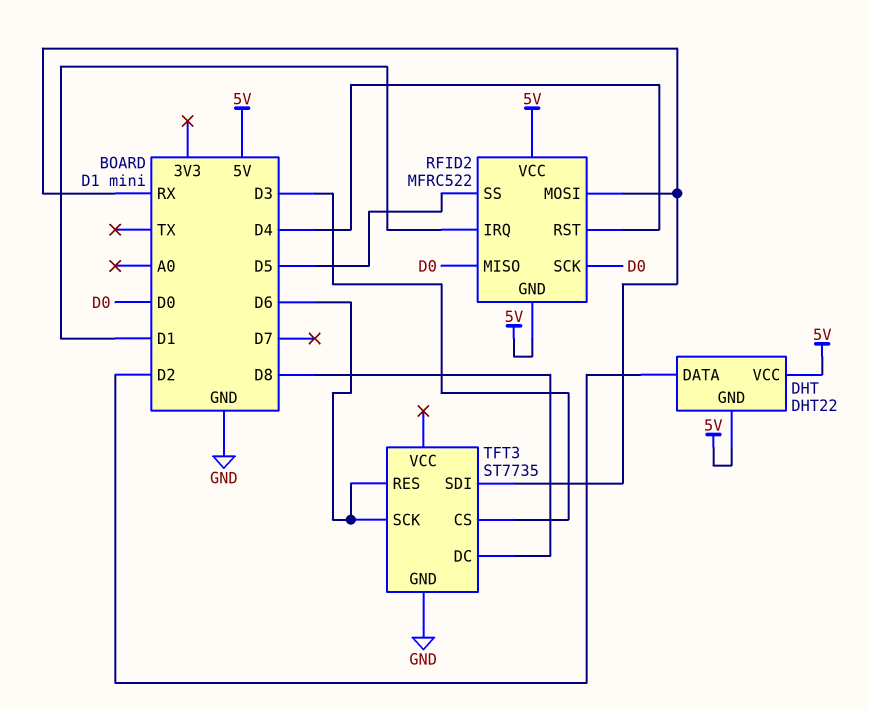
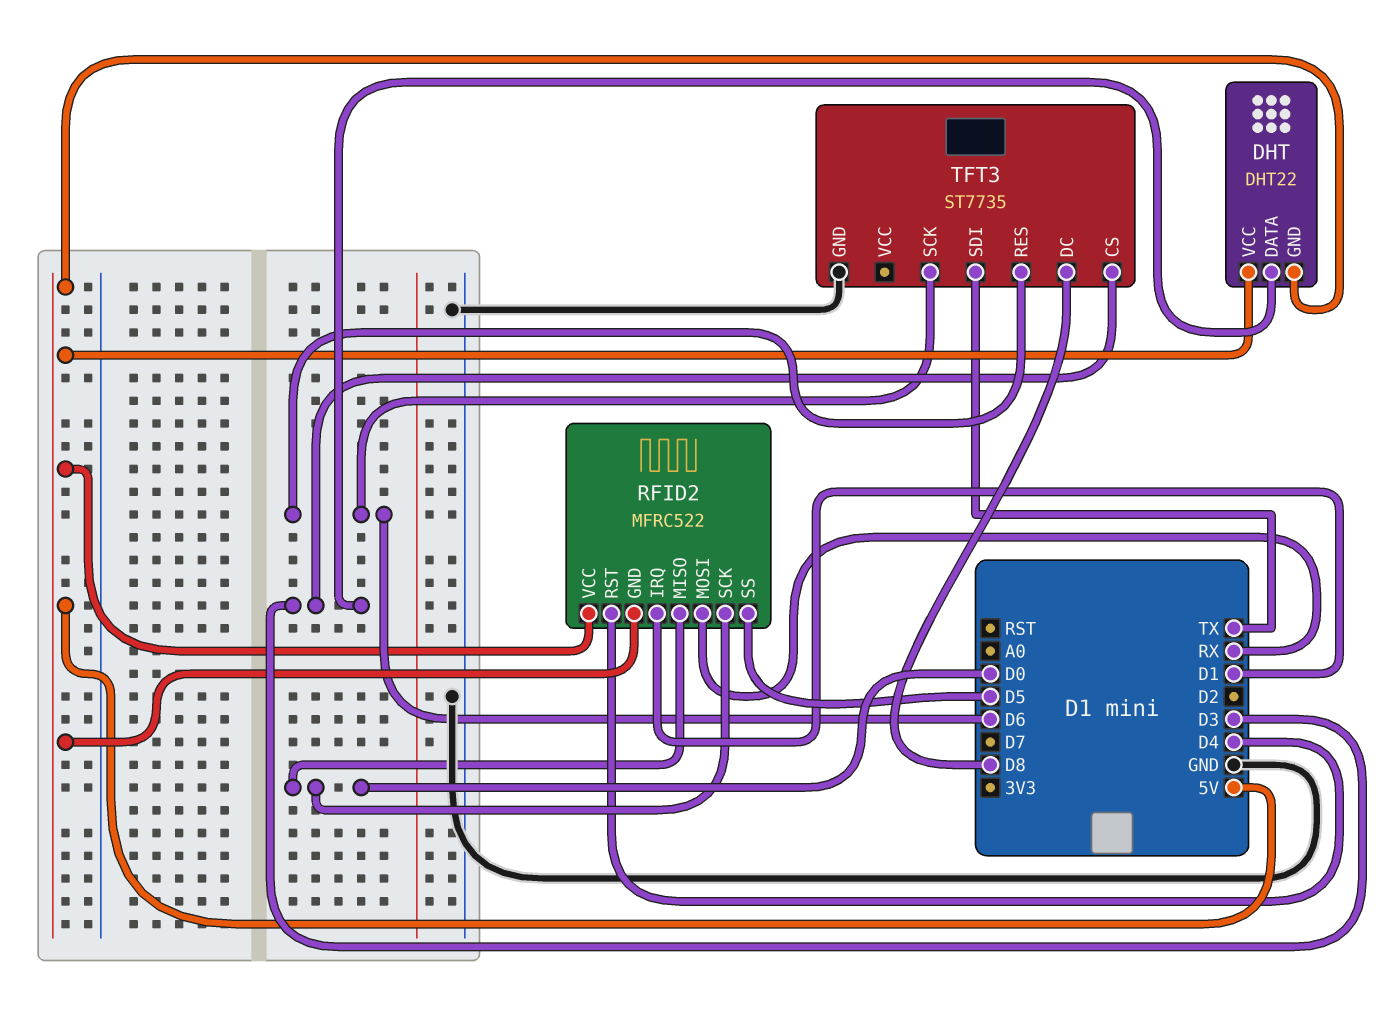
DHT pin DATA: D2 -> D3
TFT3 pin SDI: RX -> TX

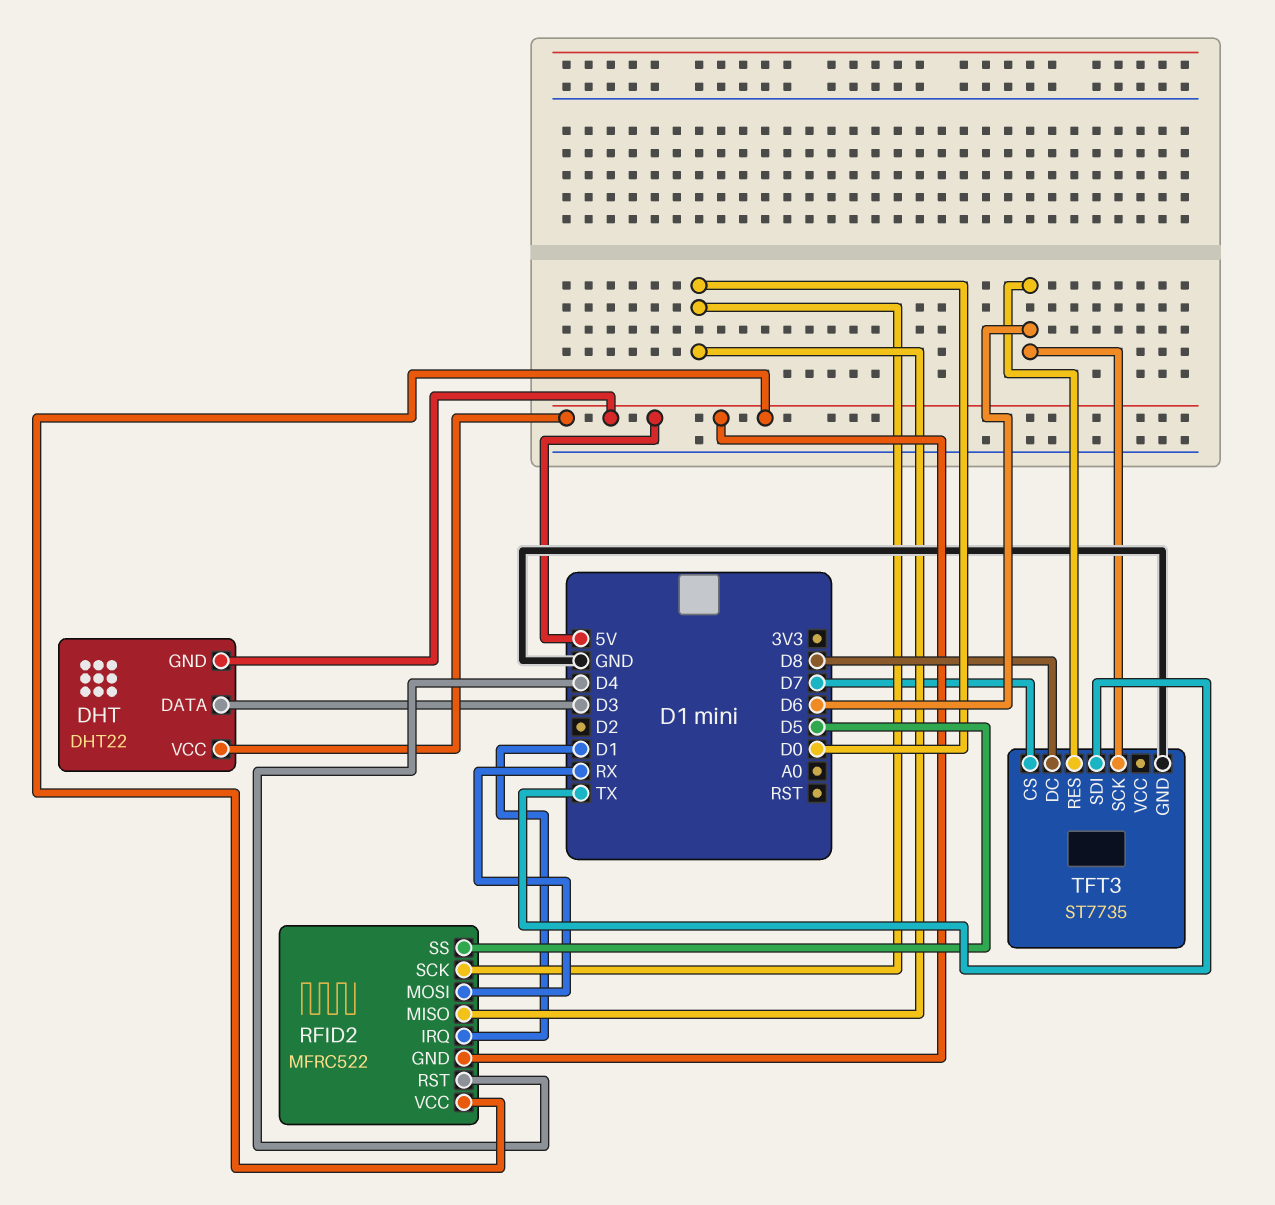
TFT3 pin CS: D3 -> D7

